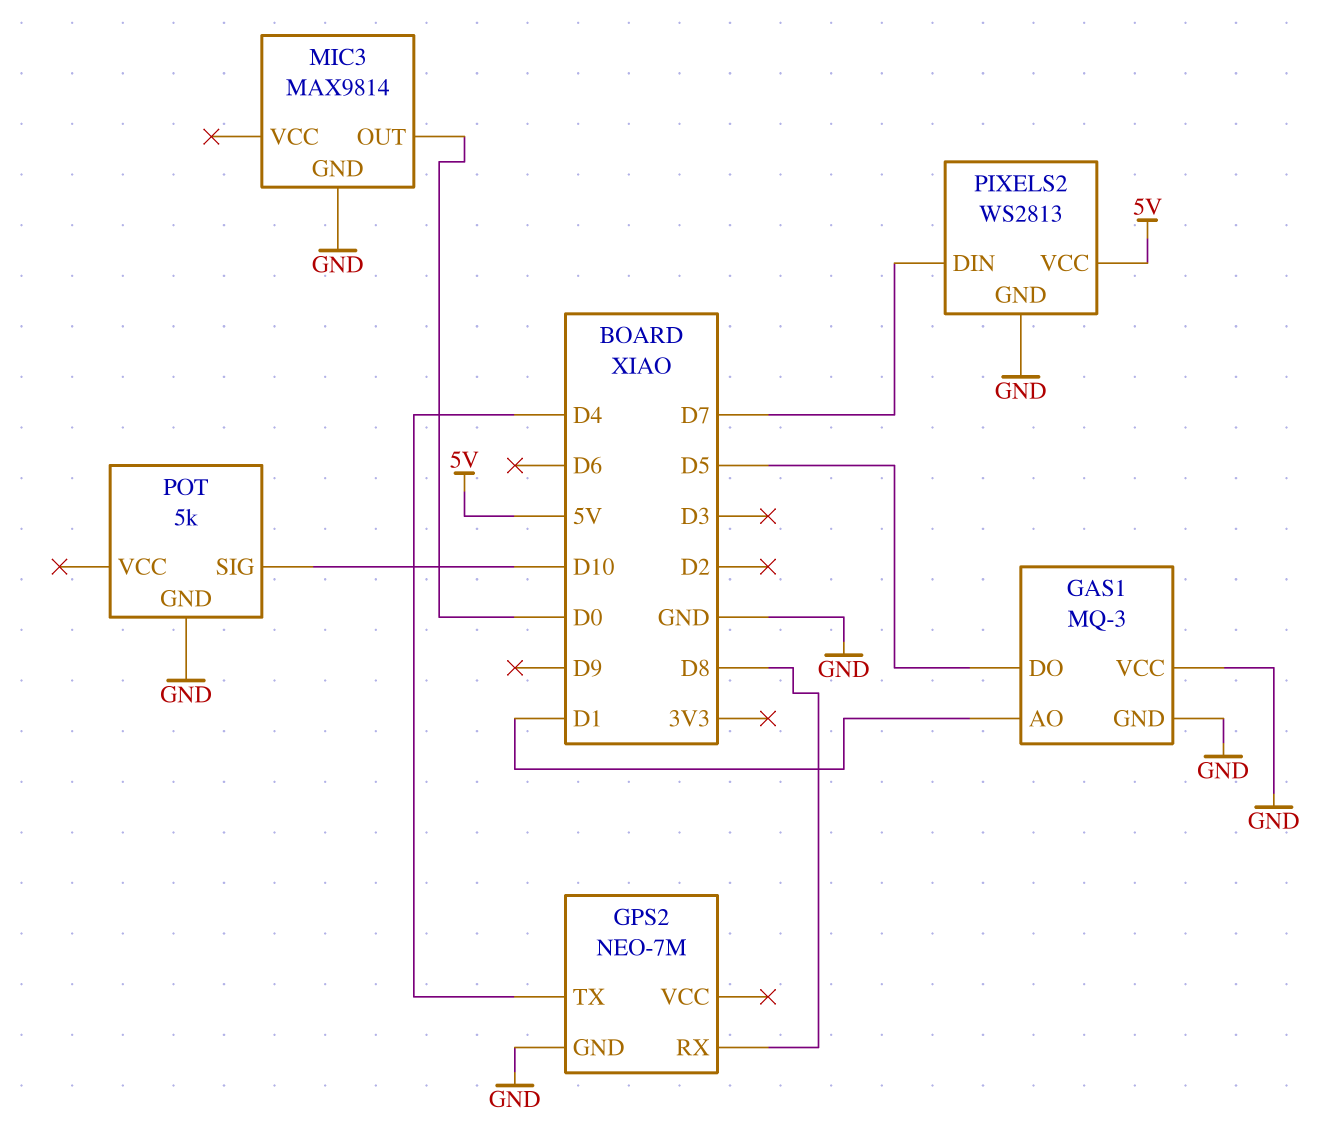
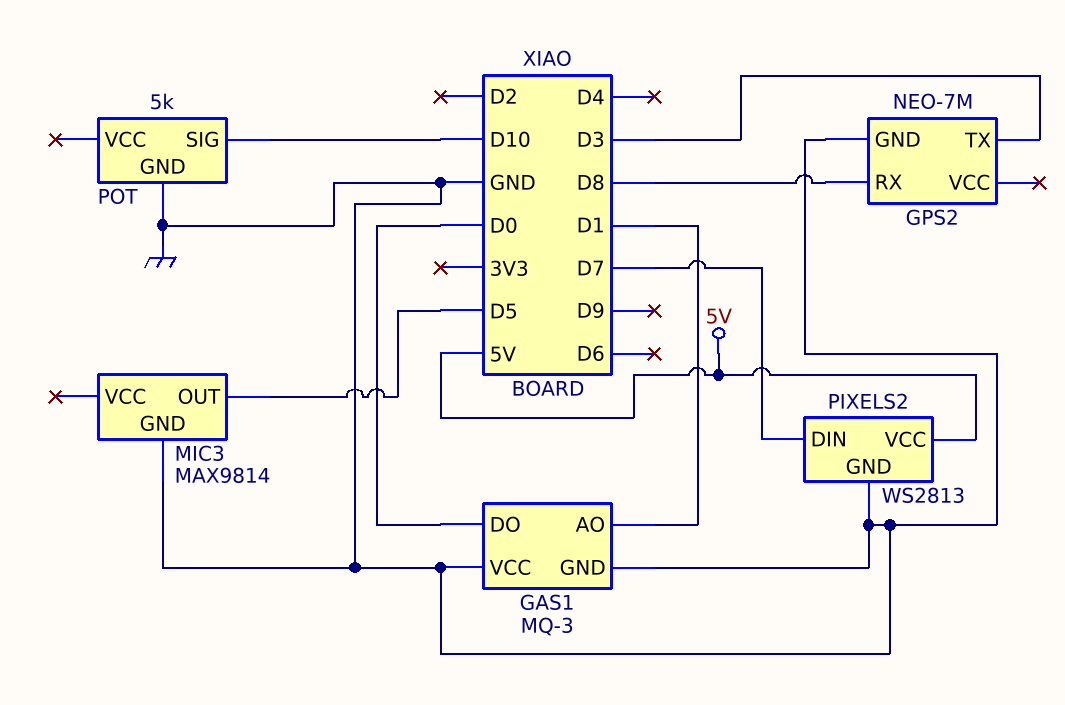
GAS1 pin DO: D5 -> D0
GPS2 pin TX: D4 -> D3
MIC3 pin OUT: D0 -> D5

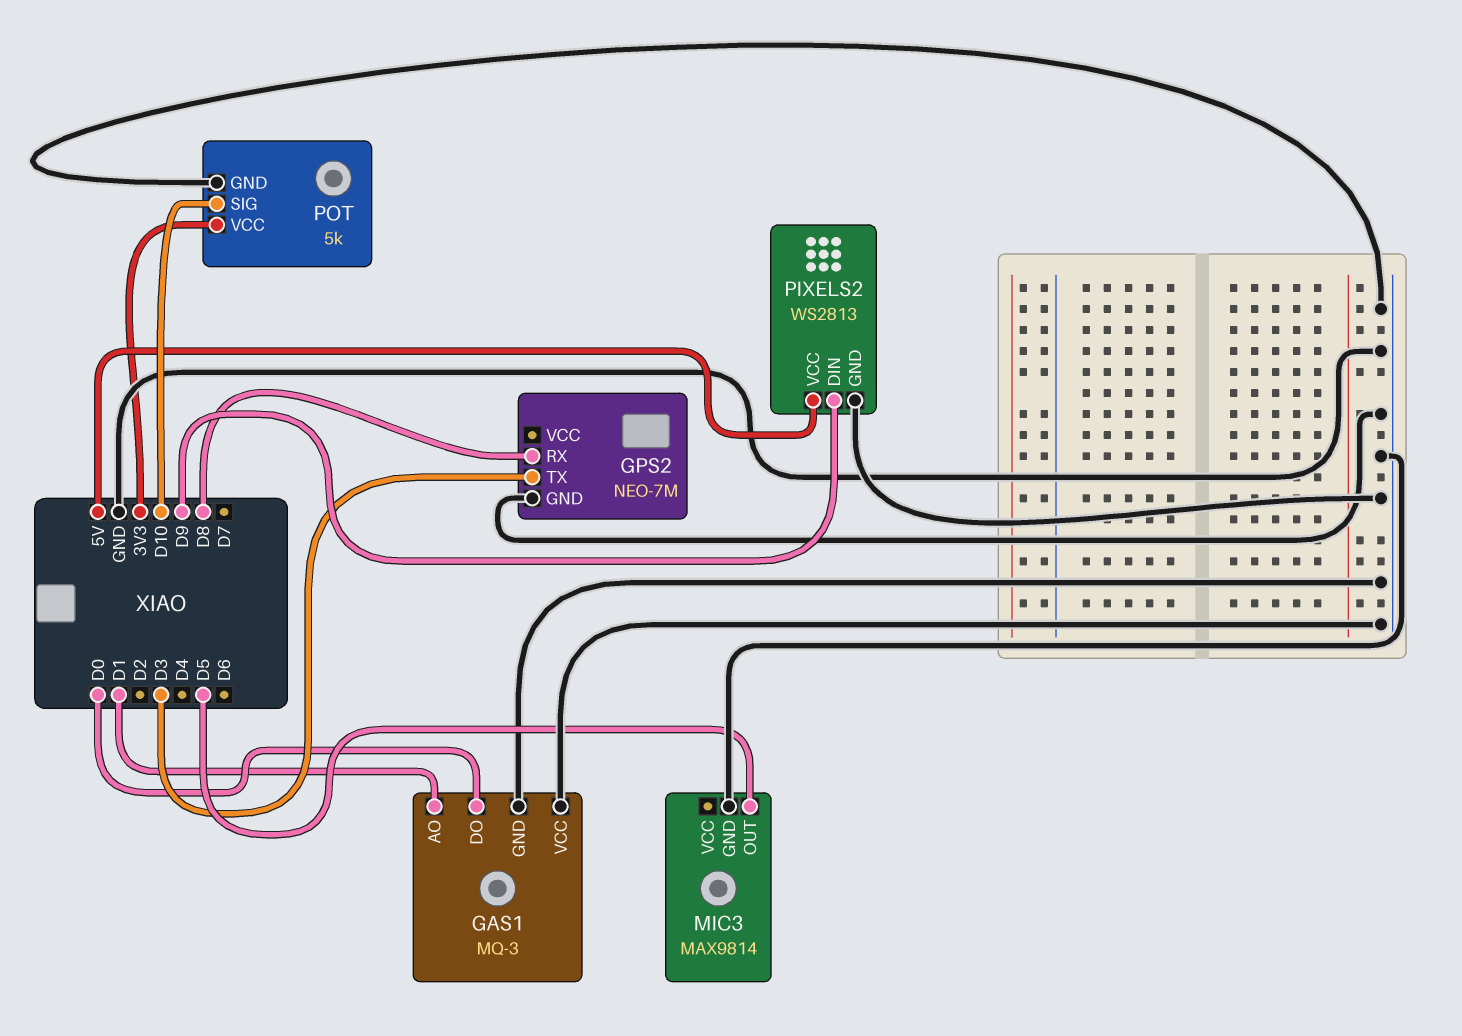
PIXELS2 pin DIN: D7 -> D9
POT pin VCC: none -> 3V3

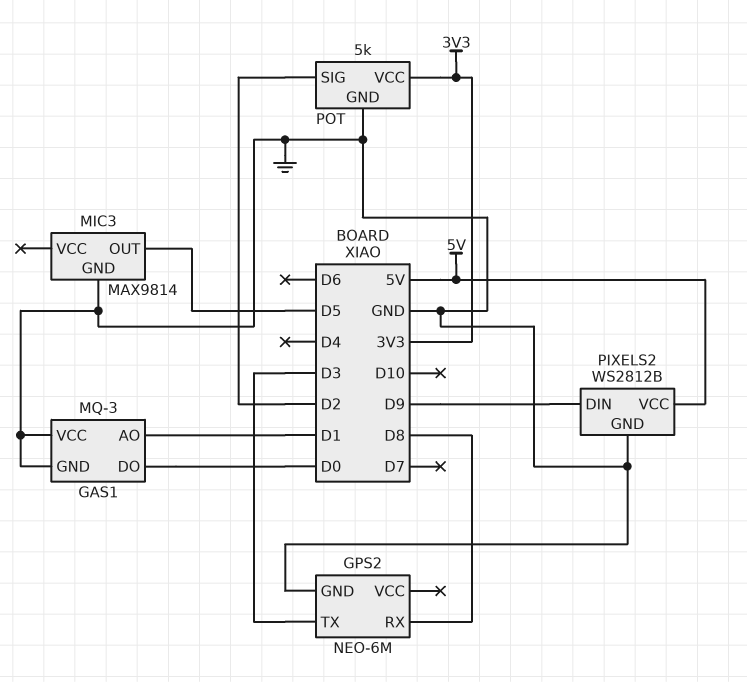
GPS2: NEO-7M -> NEO-6M
PIXELS2: WS2813 -> WS2812B
POT pin SIG: D10 -> D2

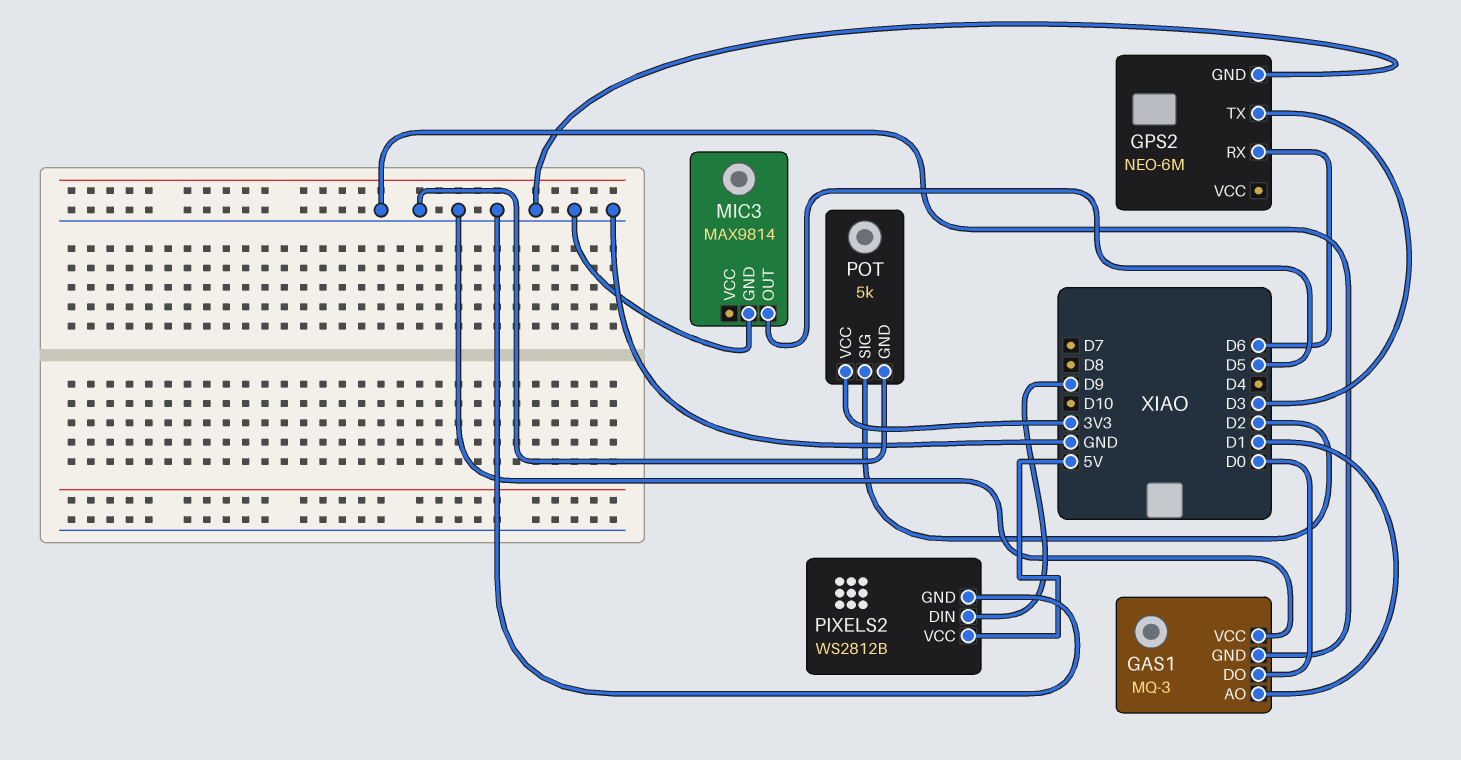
GPS2 pin RX: D8 -> D6

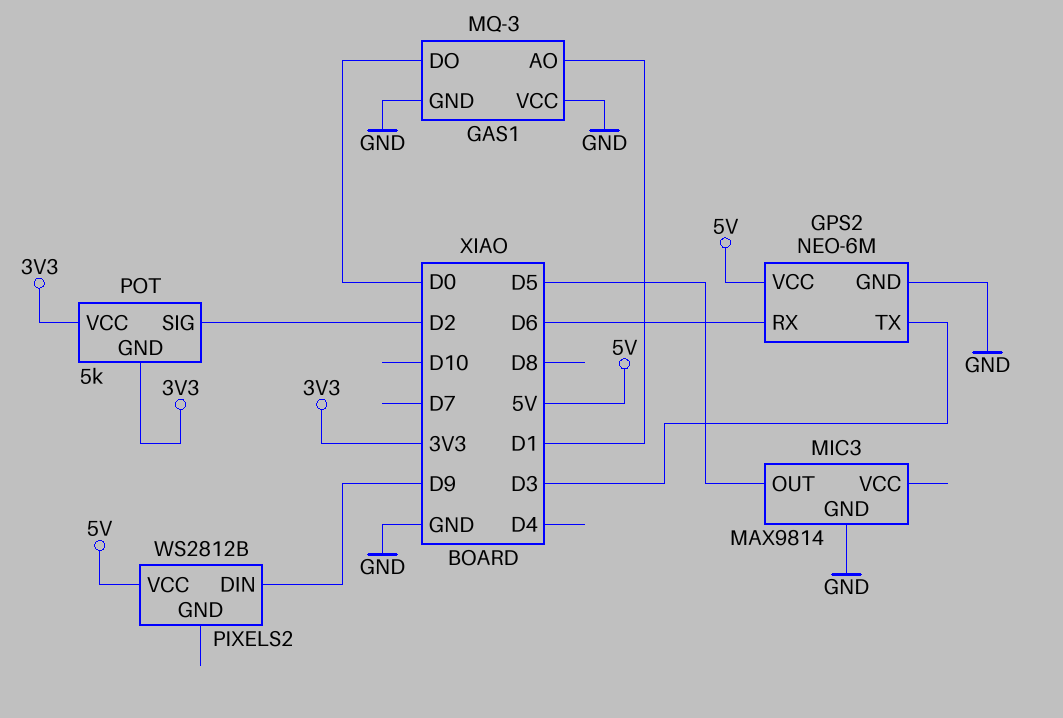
GPS2 pin VCC: none -> 5V
PIXELS2 pin GND: GND -> none
POT pin GND: GND -> 3V3

